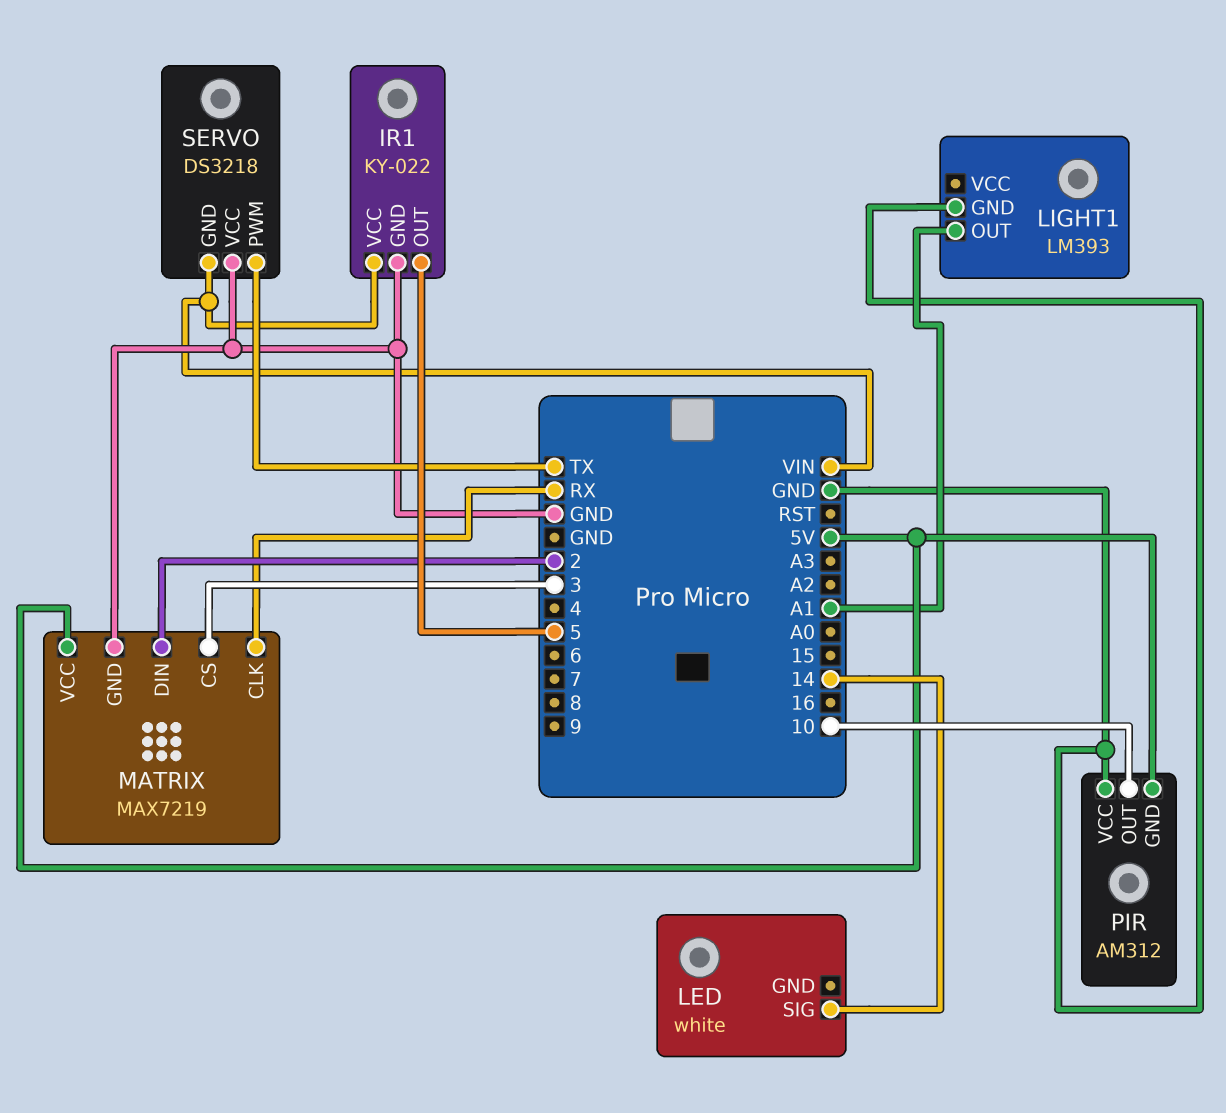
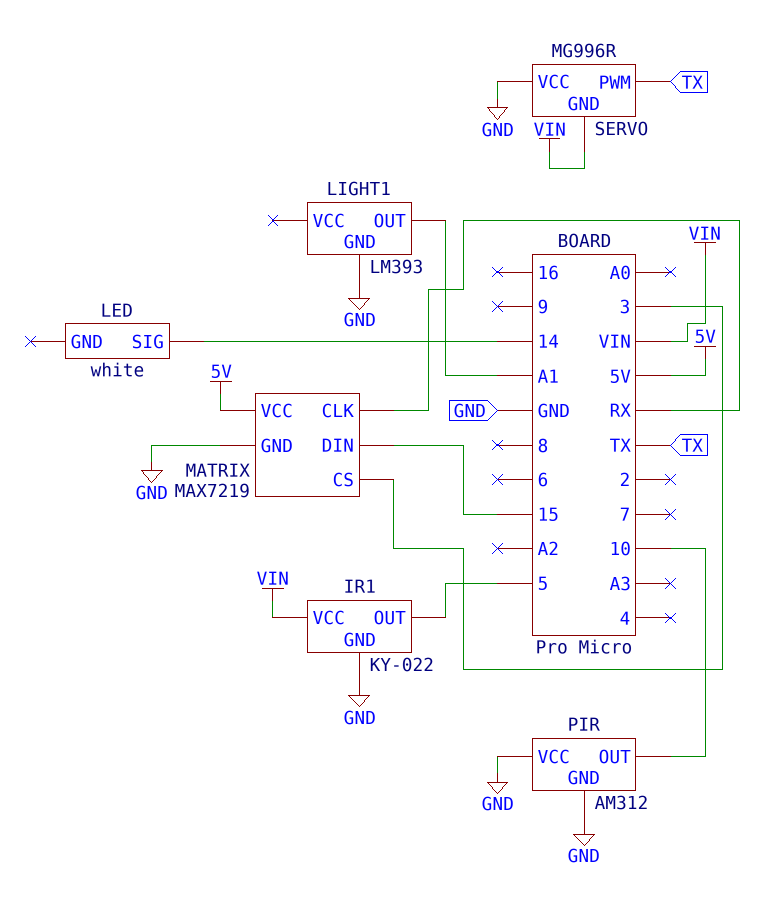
MATRIX pin DIN: 2 -> 15
PIR pin GND: 5V -> GND
SERVO: DS3218 -> MG996R

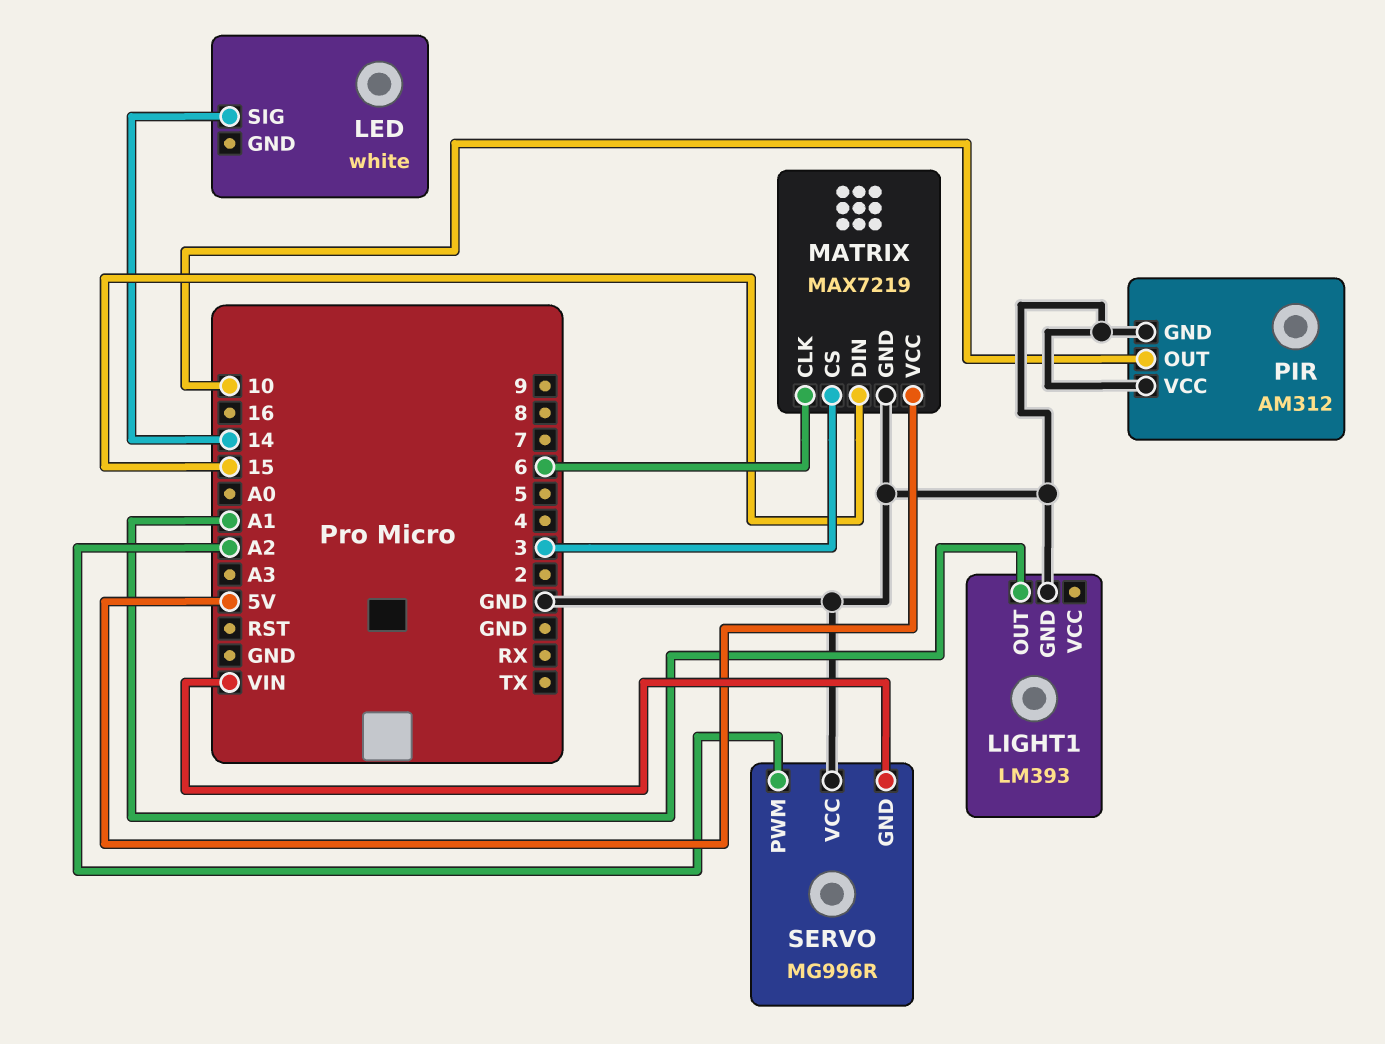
IR1: KY-022 -> none
IR1 pin GND: GND -> none
IR1 pin OUT: 5 -> none
IR1 pin VCC: VIN -> none
MATRIX pin CLK: RX -> 6
SERVO pin PWM: TX -> A2

